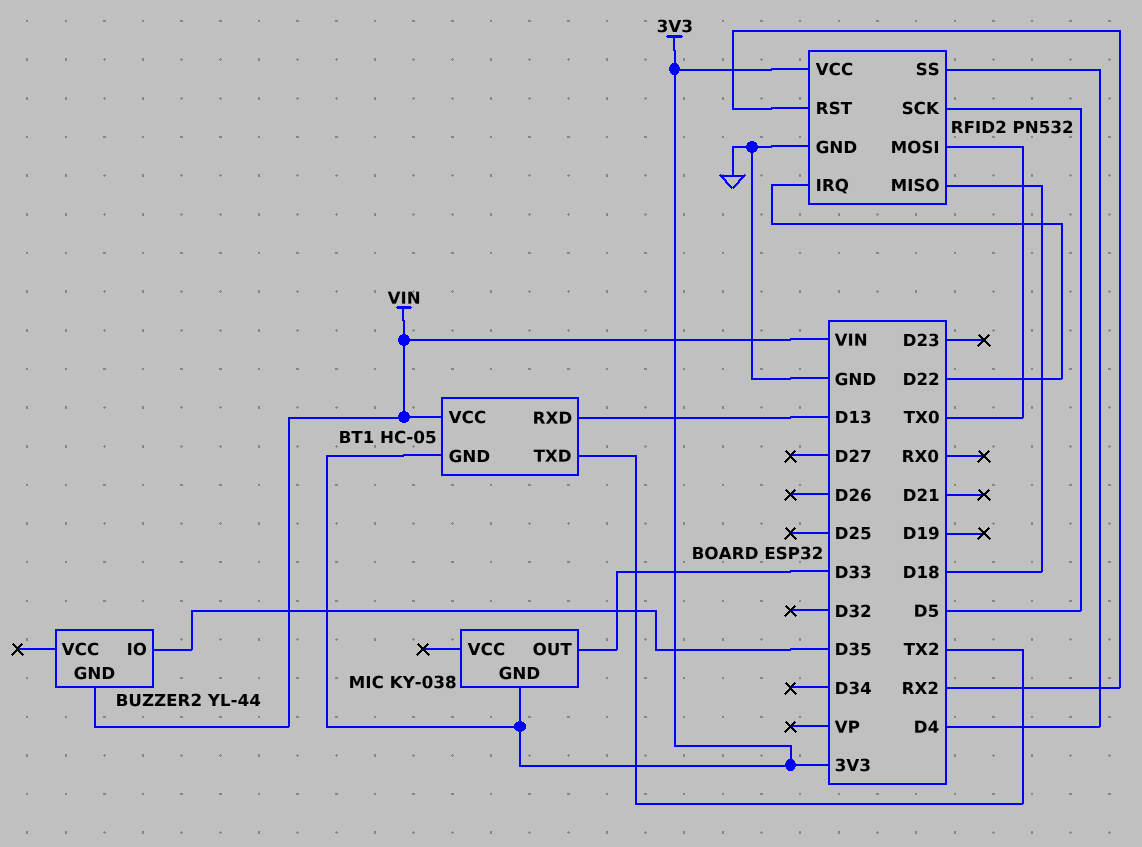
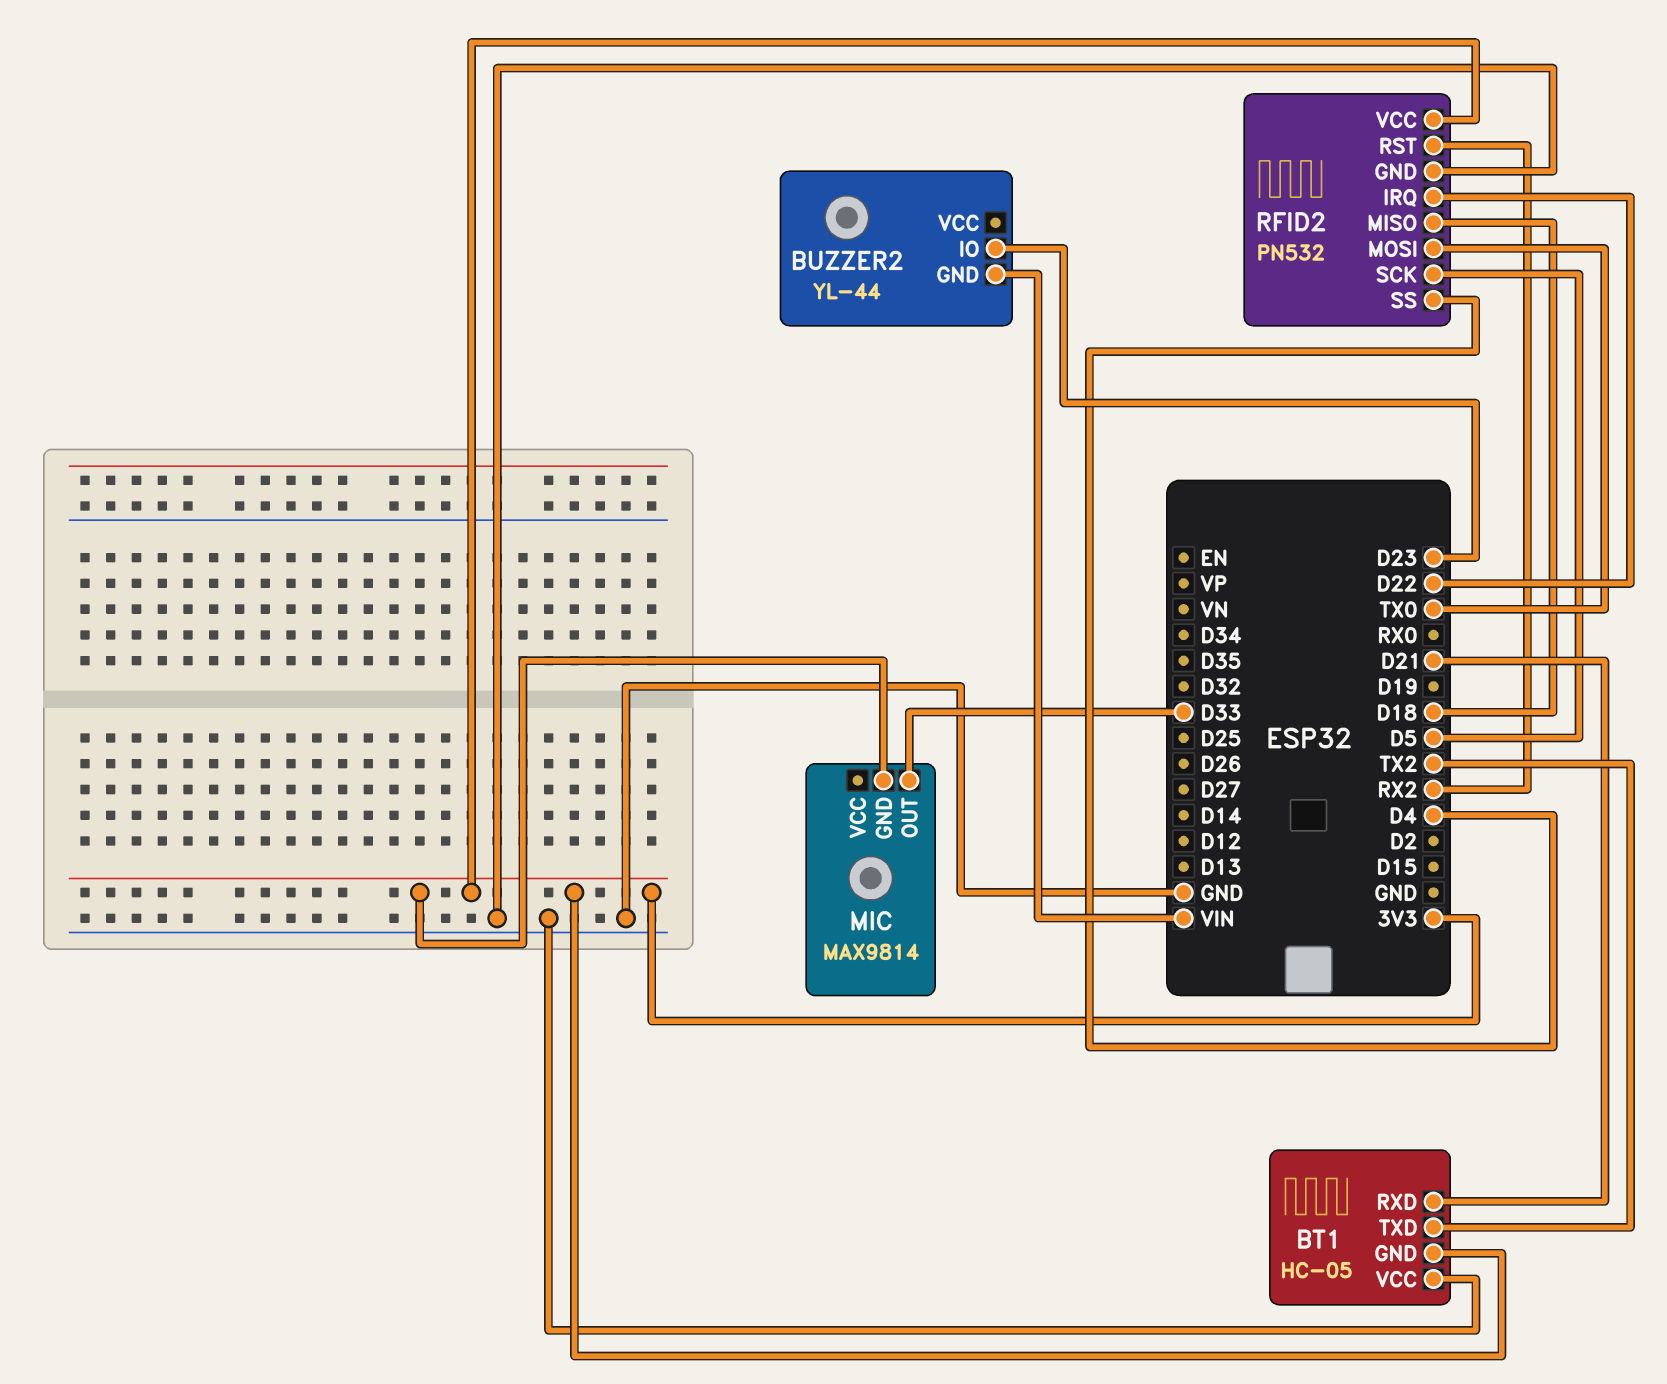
BT1 pin RXD: D13 -> D21
BT1 pin VCC: VIN -> GND
BUZZER2 pin IO: D35 -> D23
MIC: KY-038 -> MAX9814

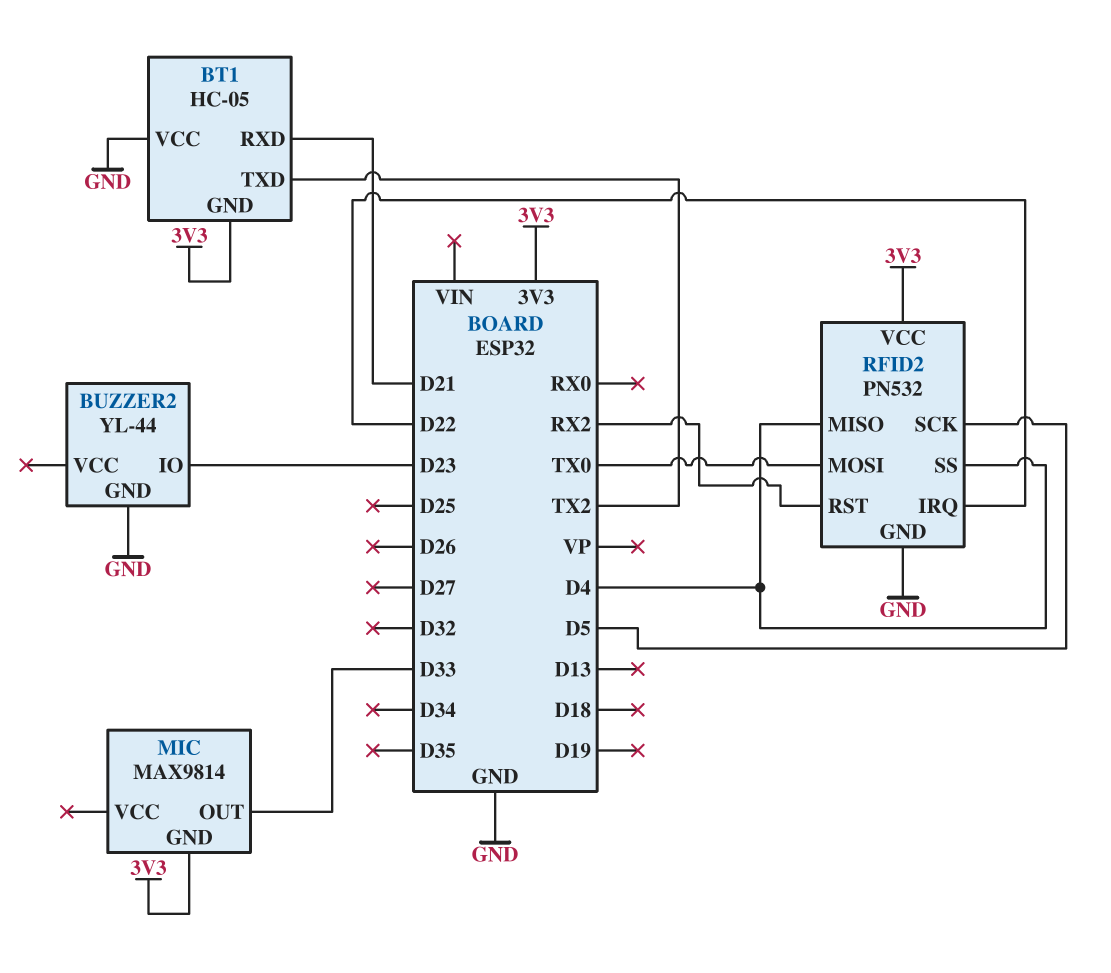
BUZZER2 pin GND: VIN -> GND
RFID2 pin MISO: D18 -> D4

